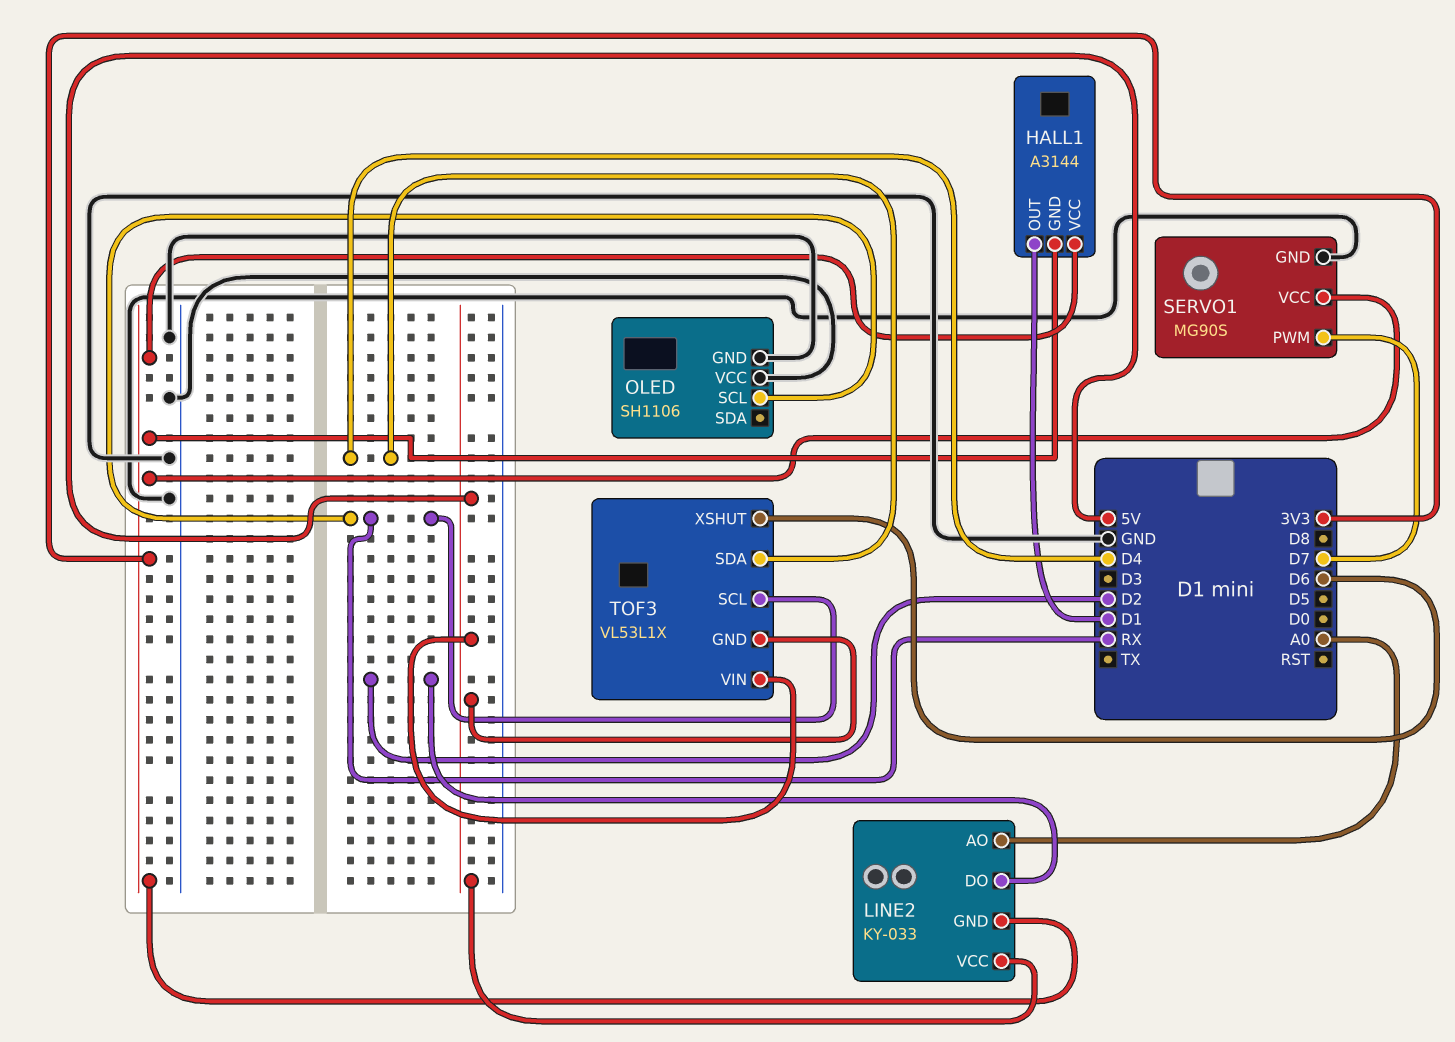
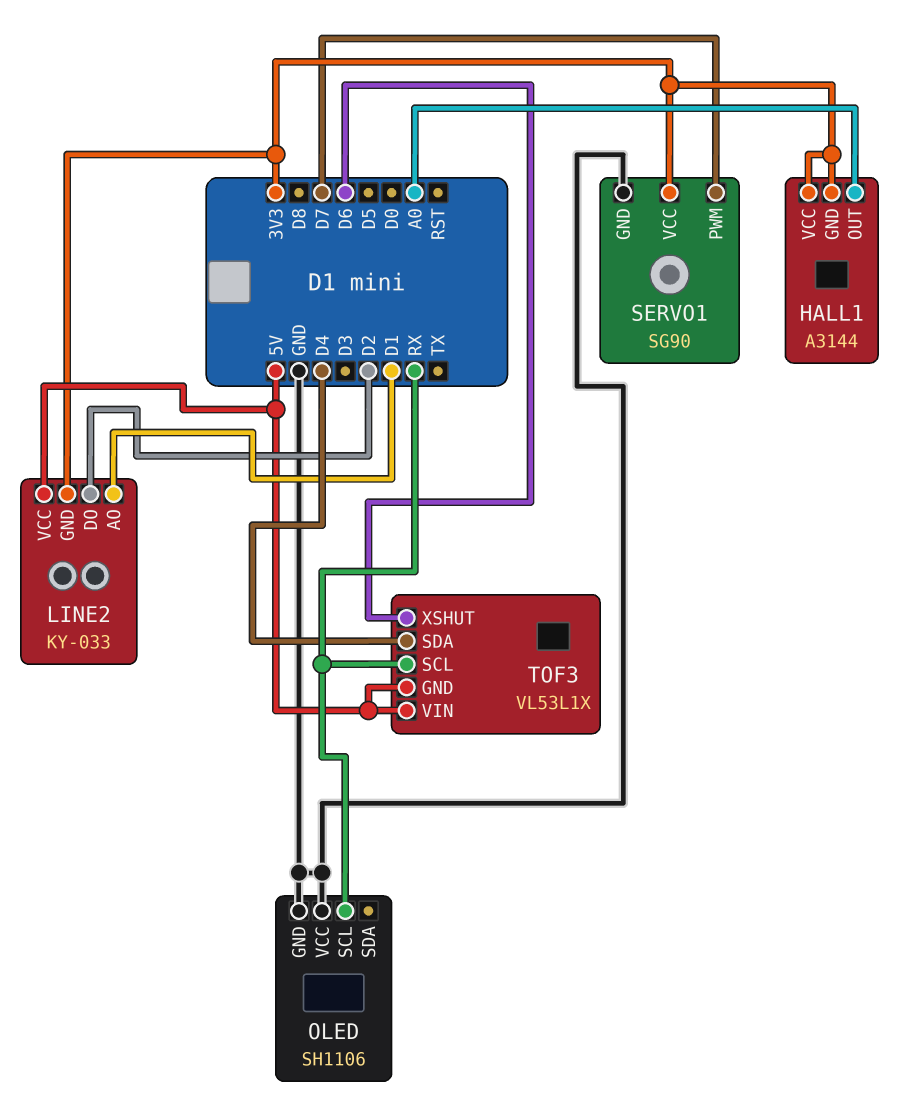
HALL1 pin OUT: D1 -> A0
LINE2 pin AO: A0 -> D1
SERVO1: MG90S -> SG90

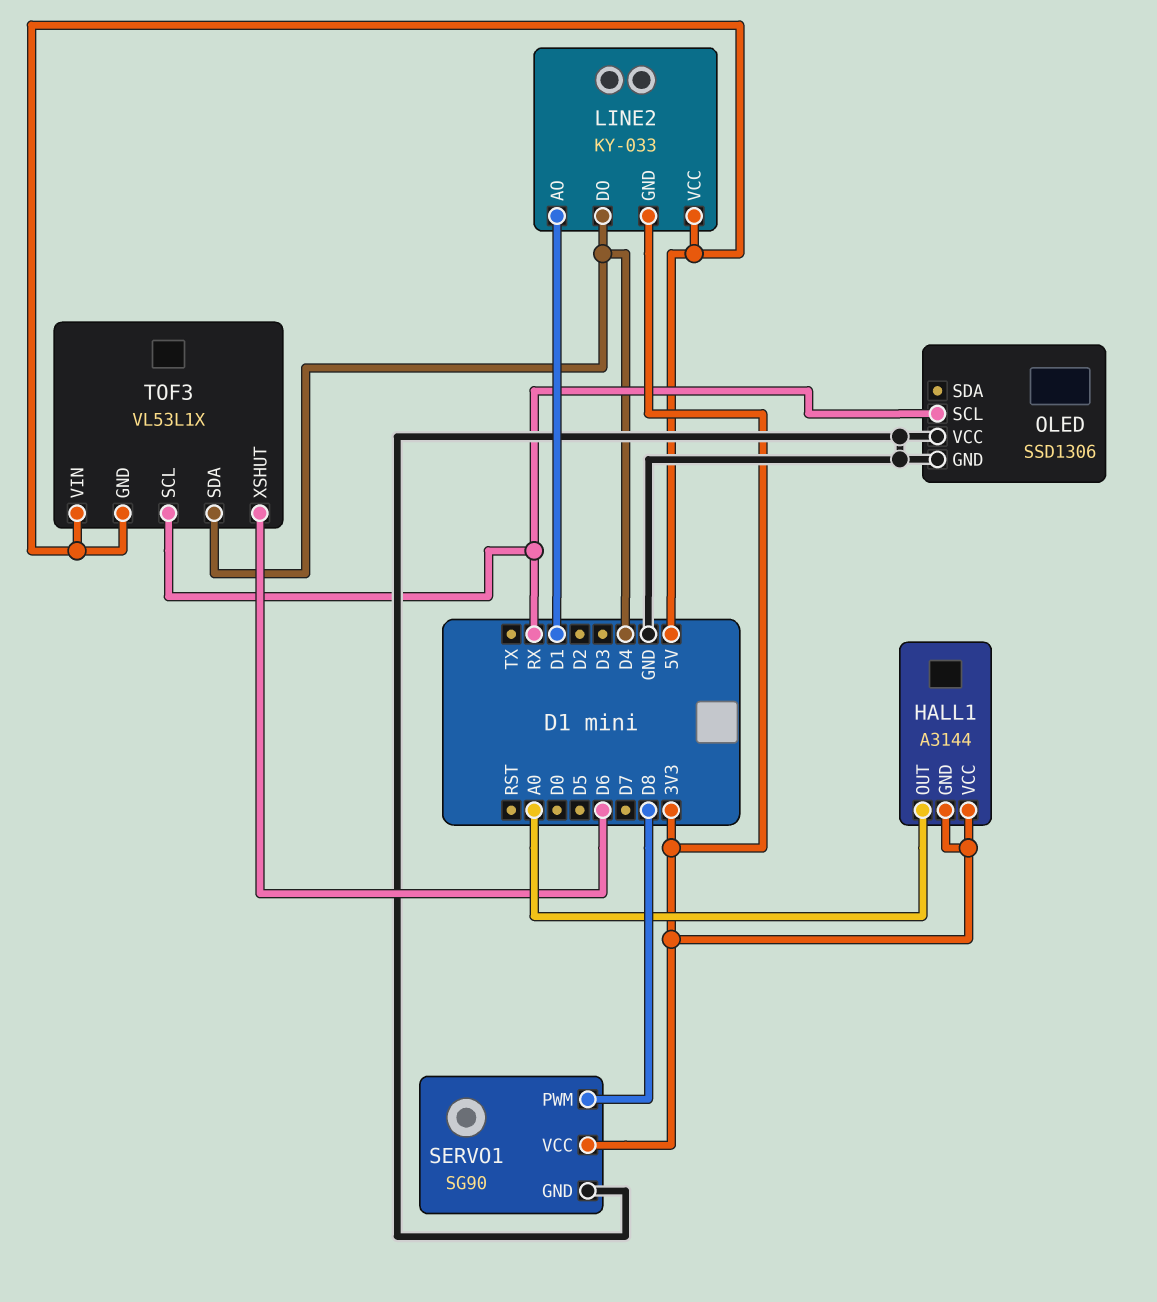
LINE2 pin DO: D2 -> D4
OLED: SH1106 -> SSD1306
SERVO1 pin PWM: D7 -> D8

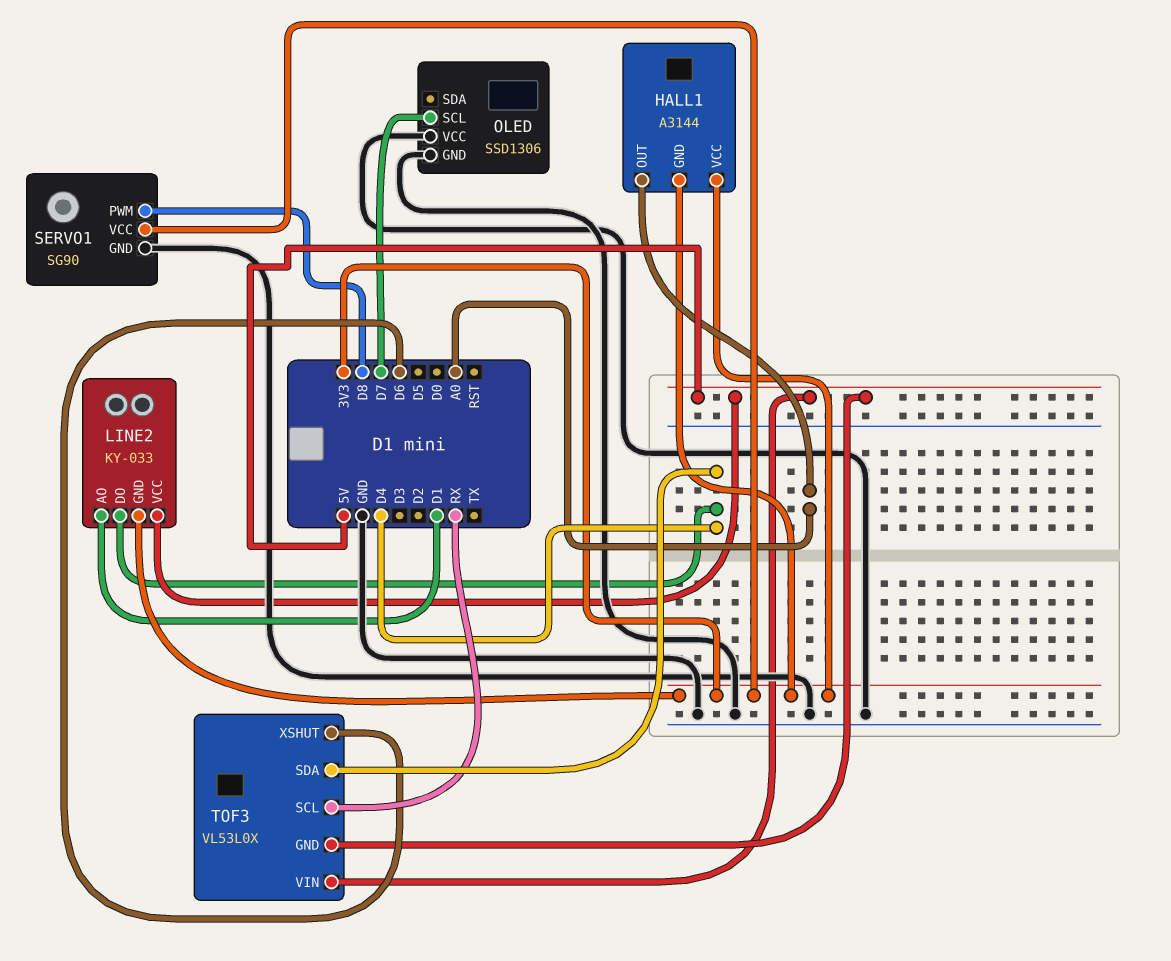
OLED pin SCL: RX -> D7
TOF3: VL53L1X -> VL53L0X

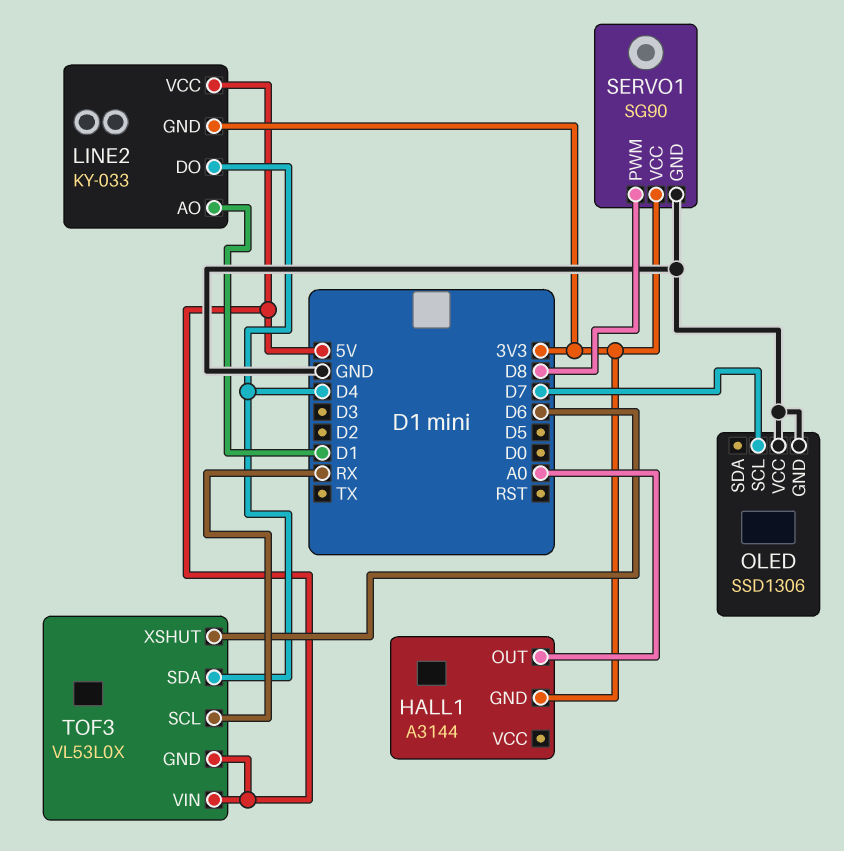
HALL1 pin VCC: 3V3 -> none

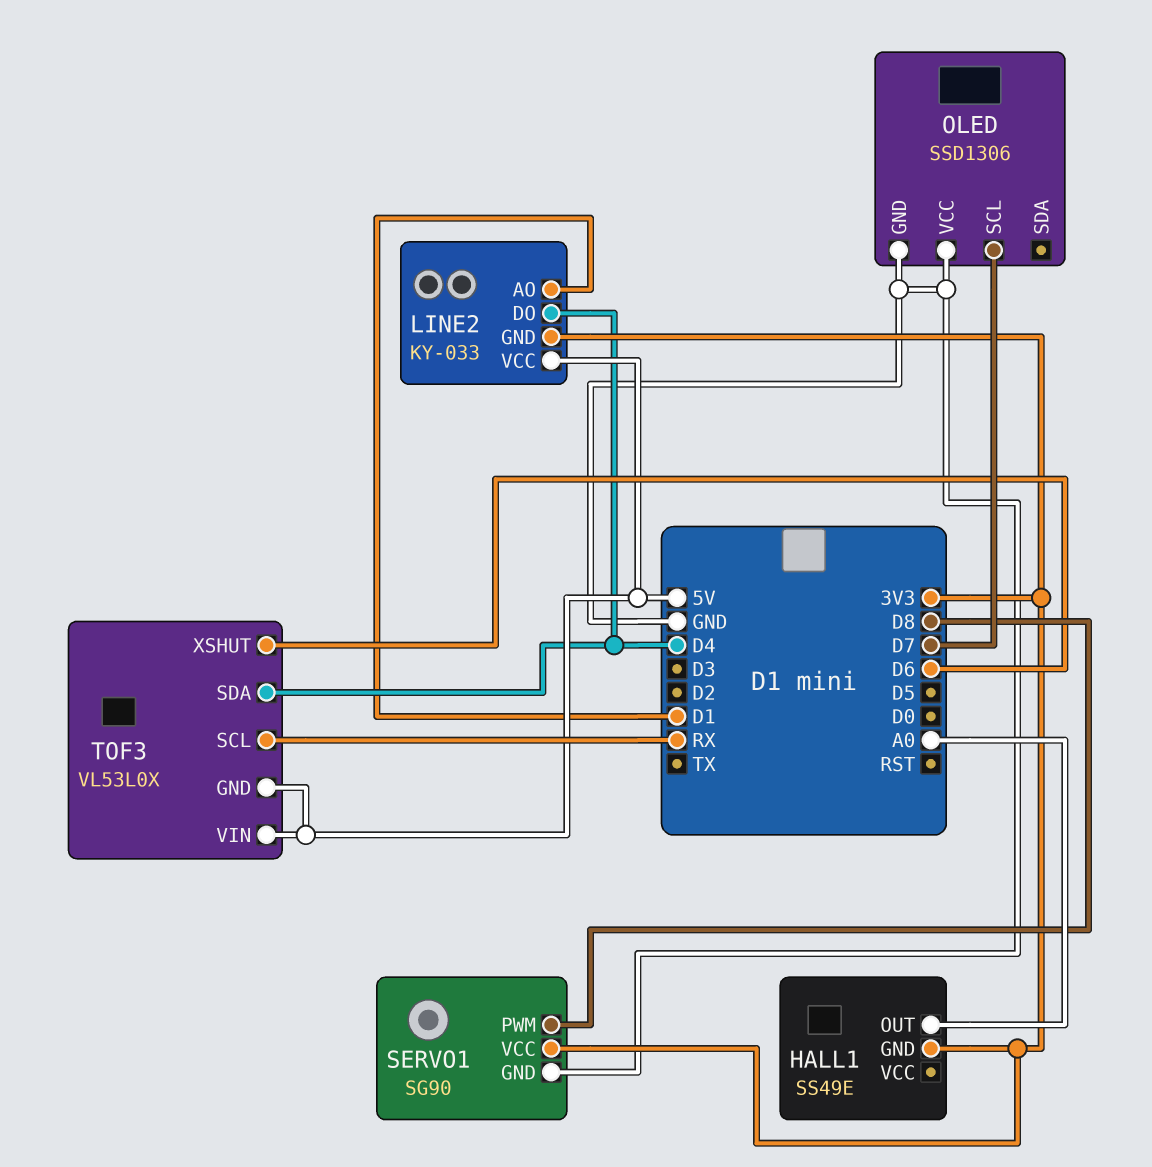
HALL1: A3144 -> SS49E

